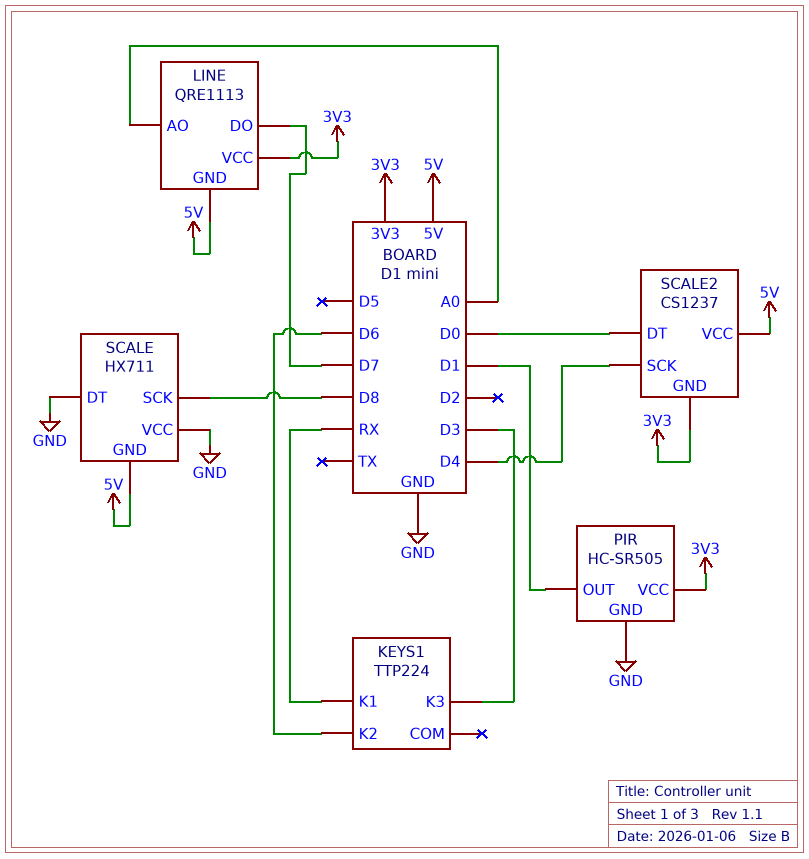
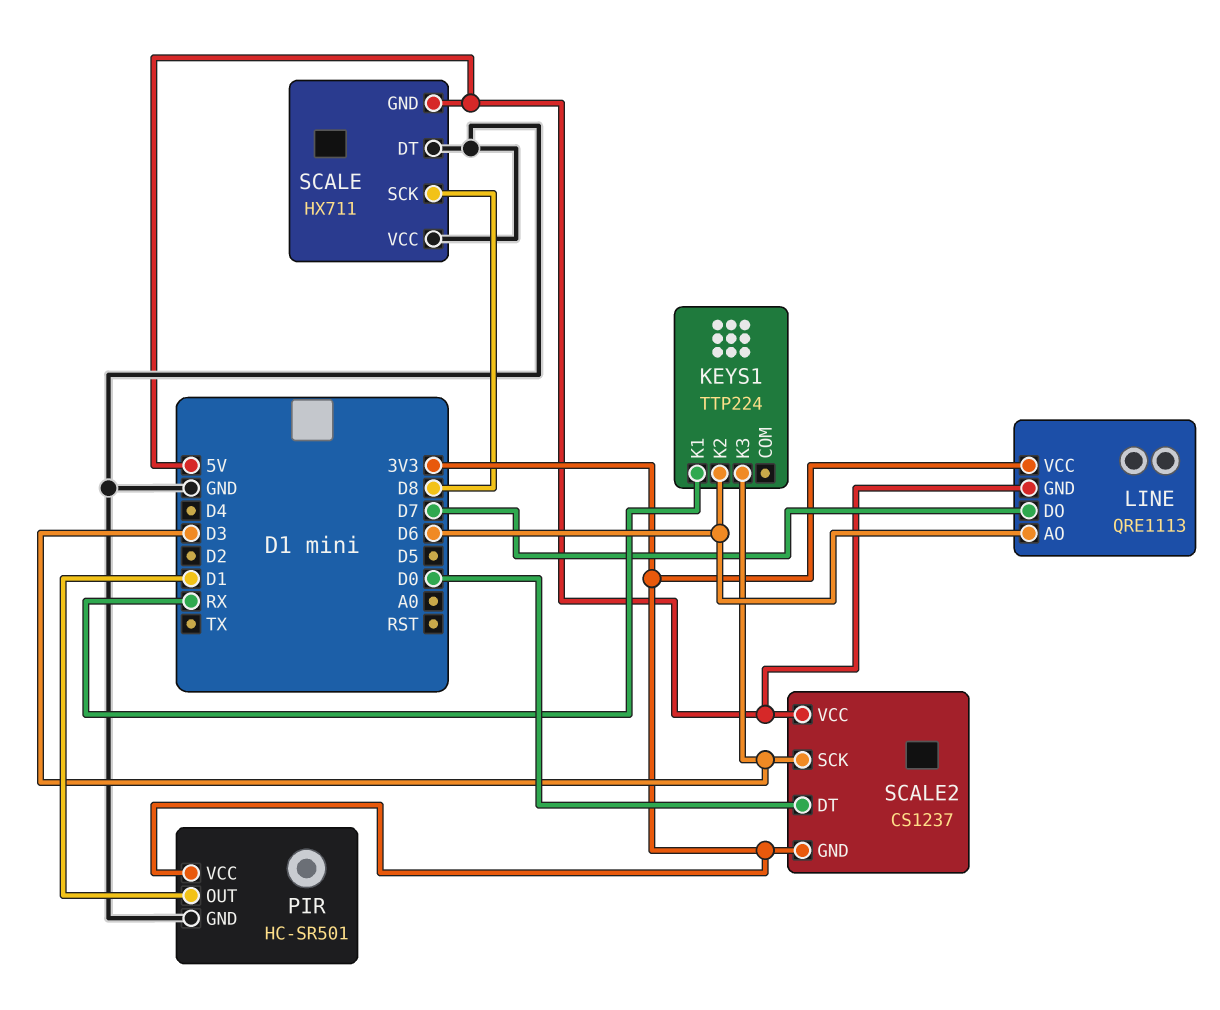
LINE pin AO: A0 -> D6
PIR: HC-SR505 -> HC-SR501
SCALE2 pin SCK: D4 -> D3

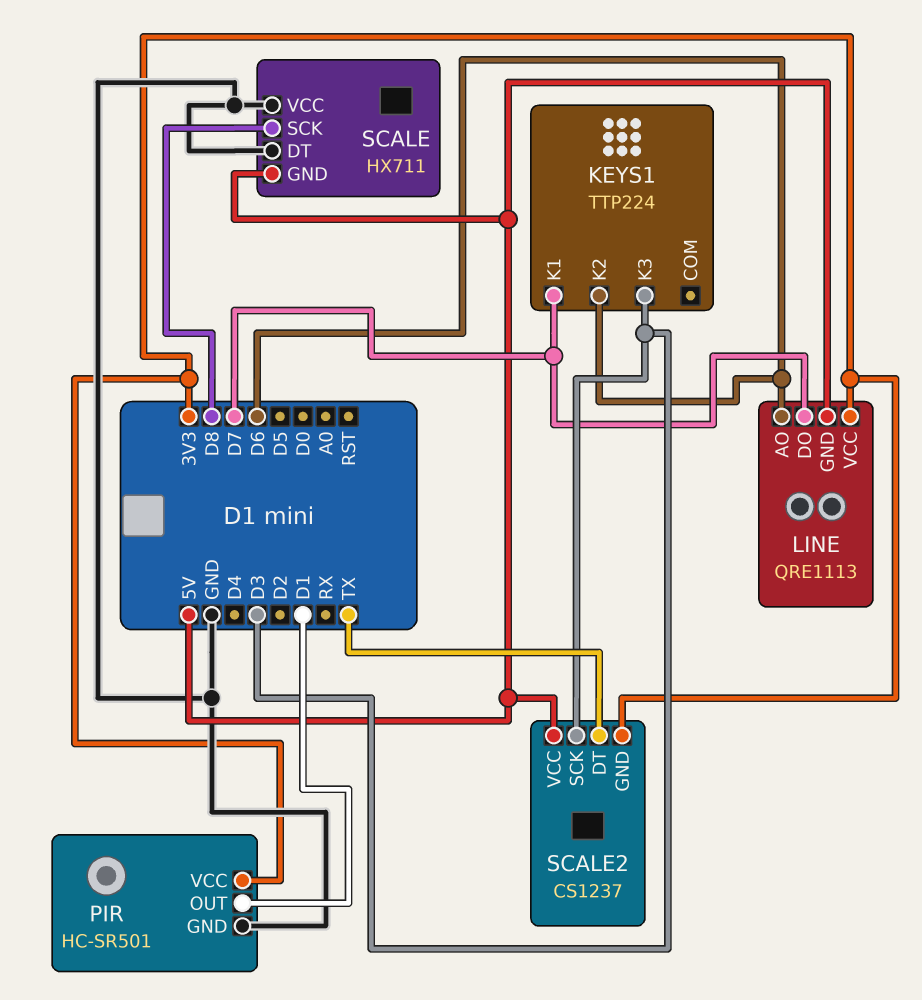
KEYS1 pin K1: RX -> D7
SCALE2 pin DT: D0 -> TX

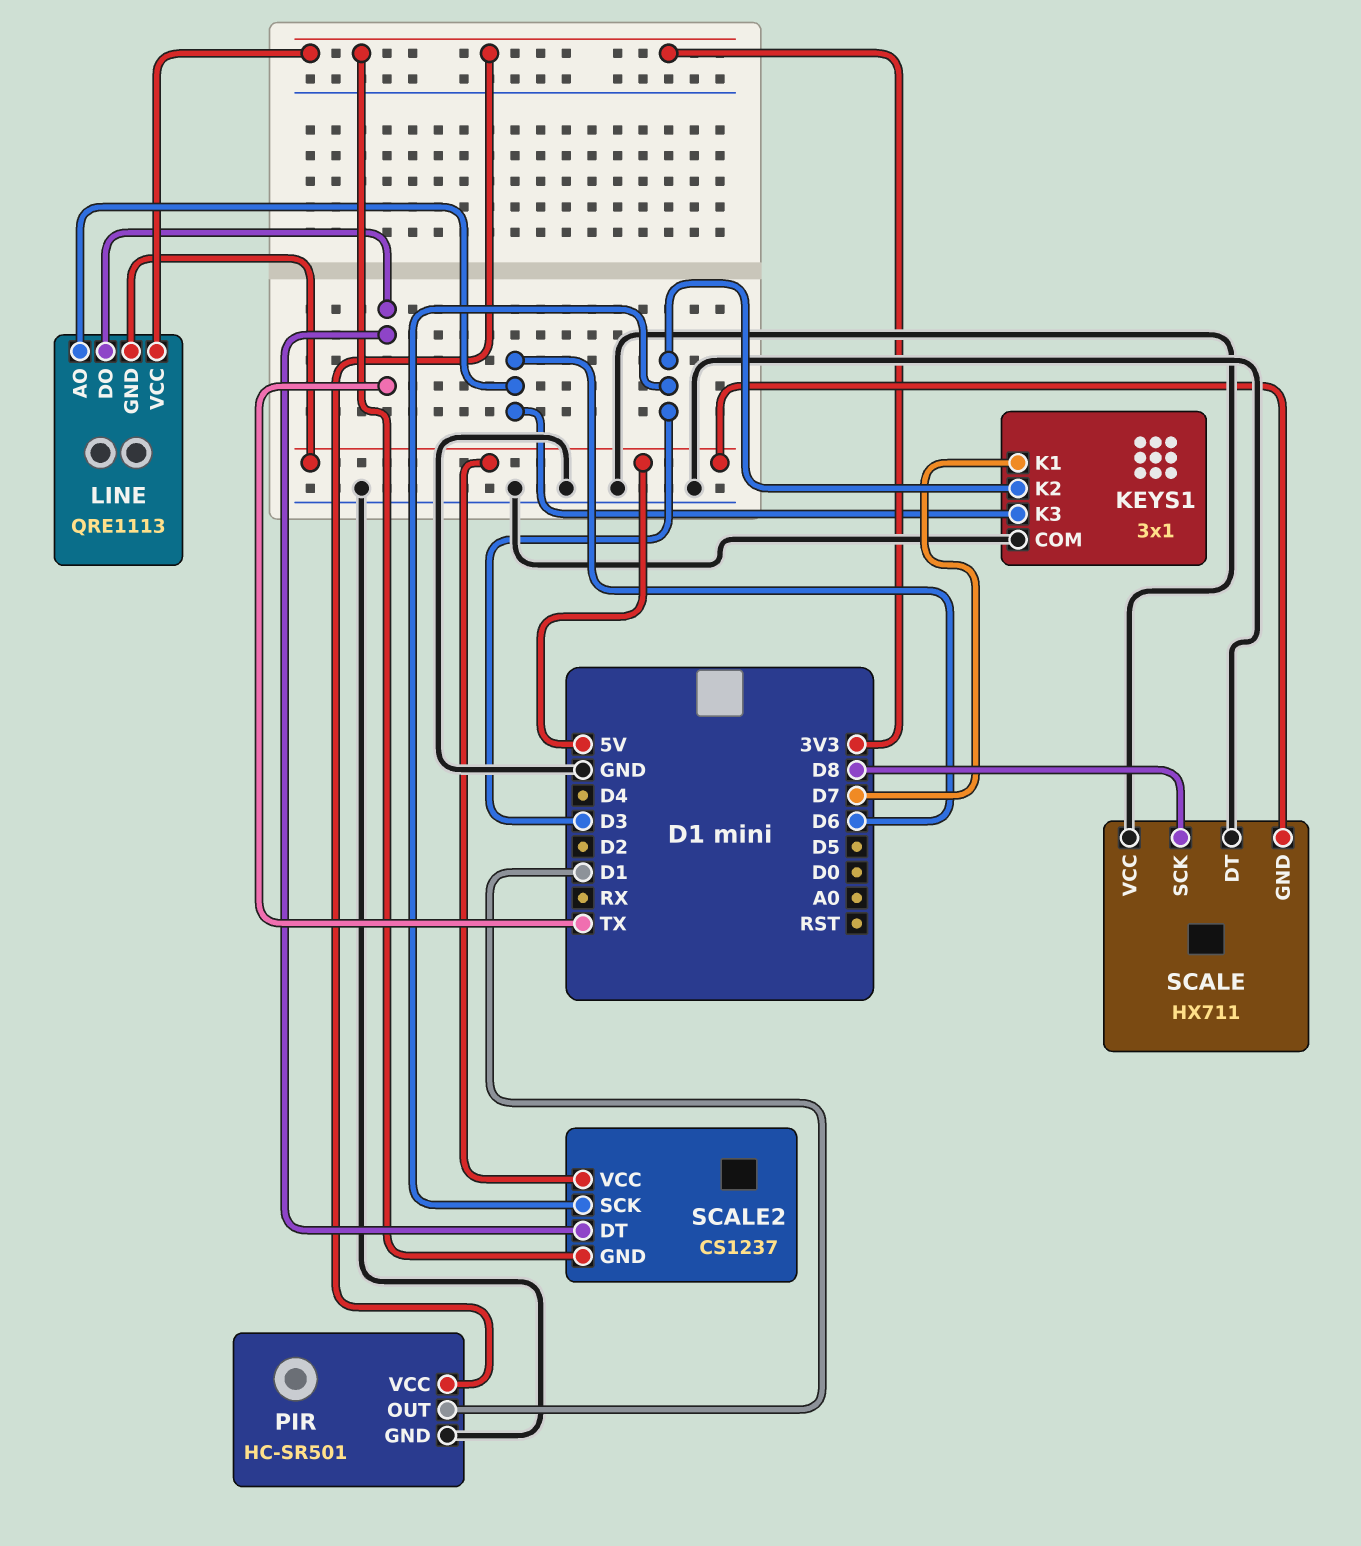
KEYS1: TTP224 -> 3x1
KEYS1 pin COM: none -> GND
KEYS1 pin K2: D6 -> D3
KEYS1 pin K3: D3 -> D6
LINE pin DO: D7 -> TX

